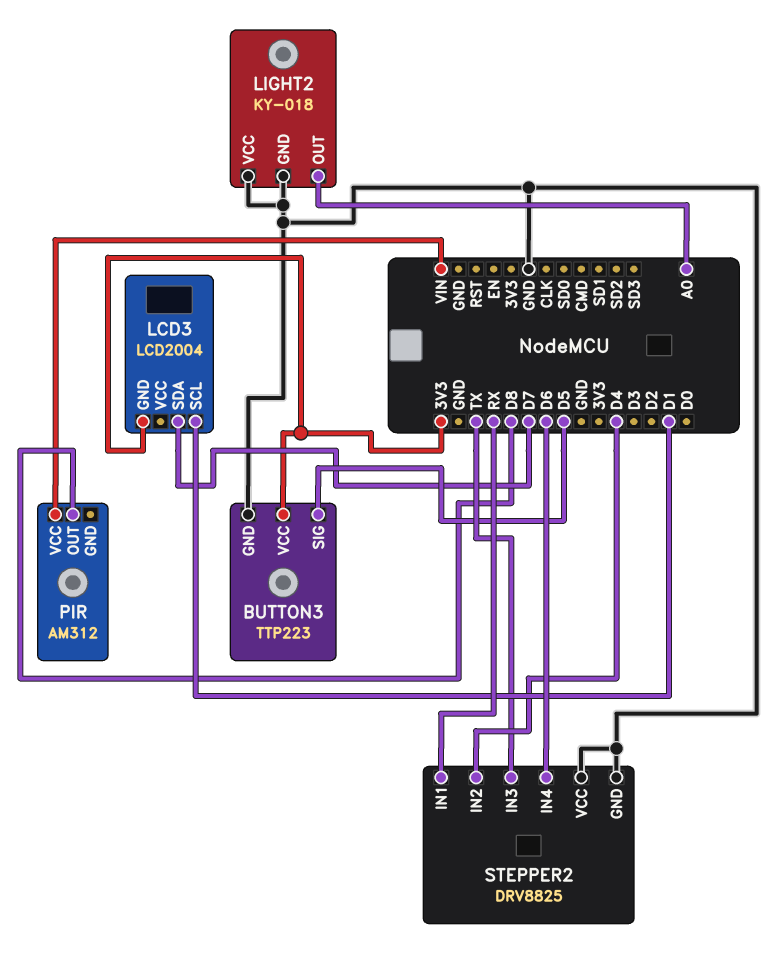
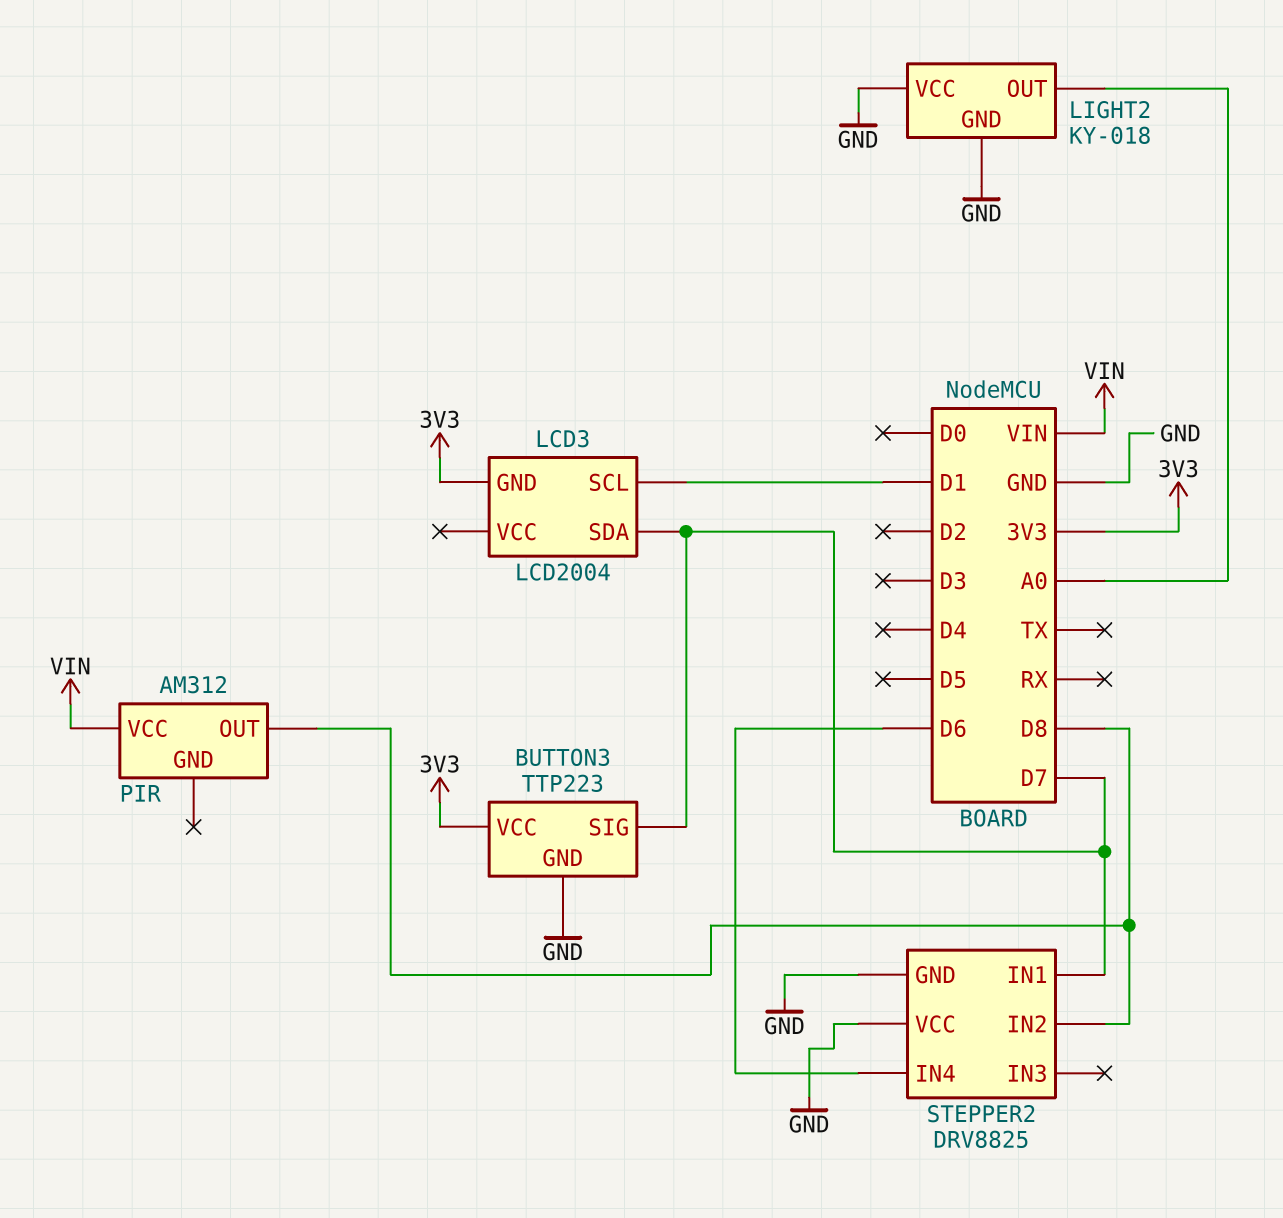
BUTTON3 pin SIG: D5 -> D7
STEPPER2 pin IN1: RX -> D7
STEPPER2 pin IN2: D4 -> D8
STEPPER2 pin IN3: TX -> none

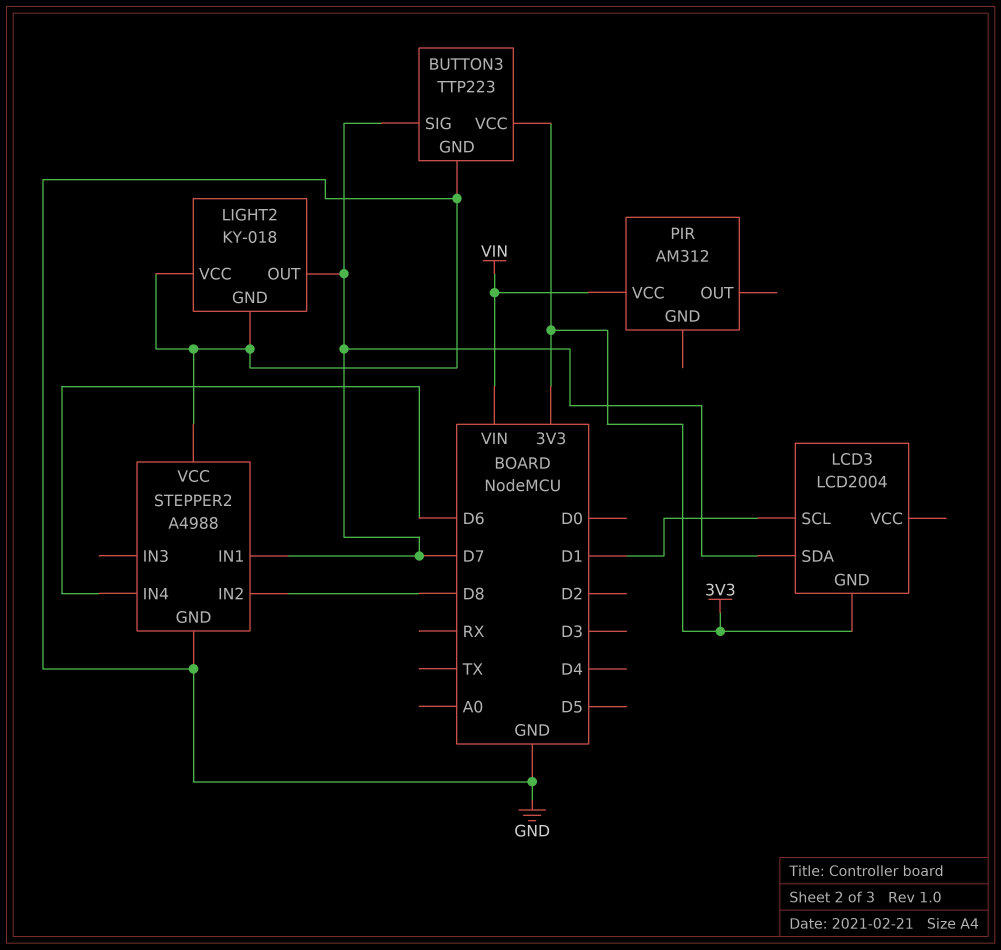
LIGHT2 pin OUT: A0 -> D7
PIR pin OUT: D8 -> none
STEPPER2: DRV8825 -> A4988

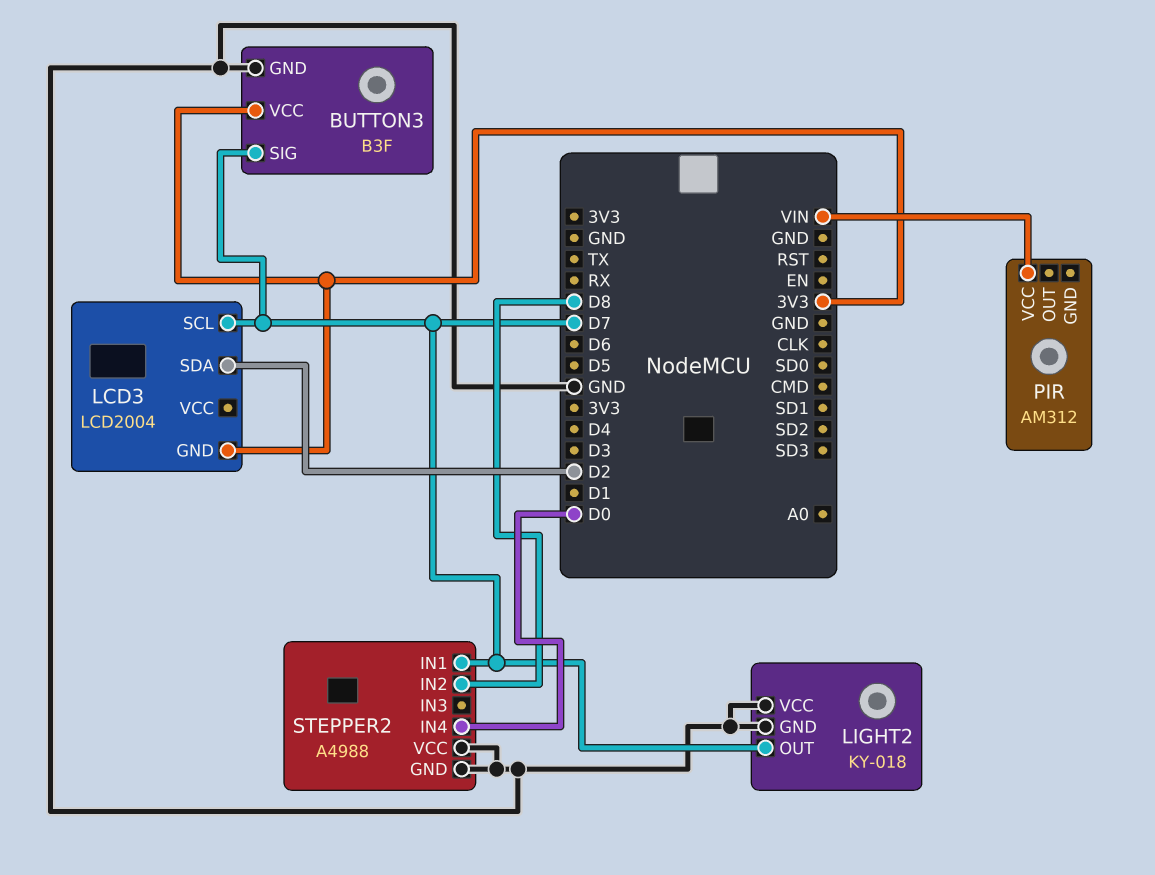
BUTTON3: TTP223 -> B3F
LCD3 pin SCL: D1 -> D7
LCD3 pin SDA: D7 -> D2
STEPPER2 pin IN4: D6 -> D0

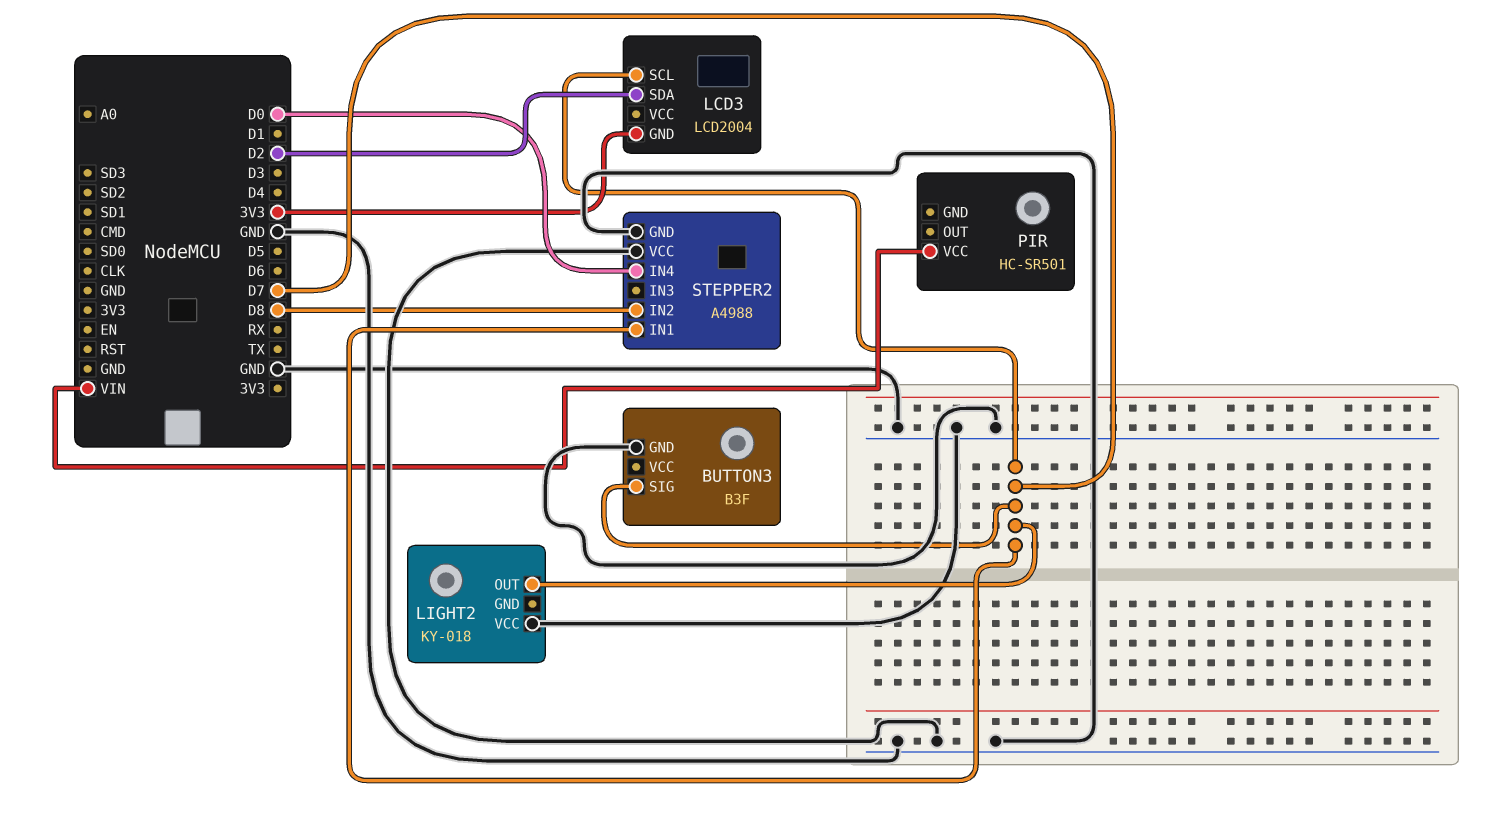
BUTTON3 pin VCC: 3V3 -> none
LIGHT2 pin GND: GND -> none
PIR: AM312 -> HC-SR501

